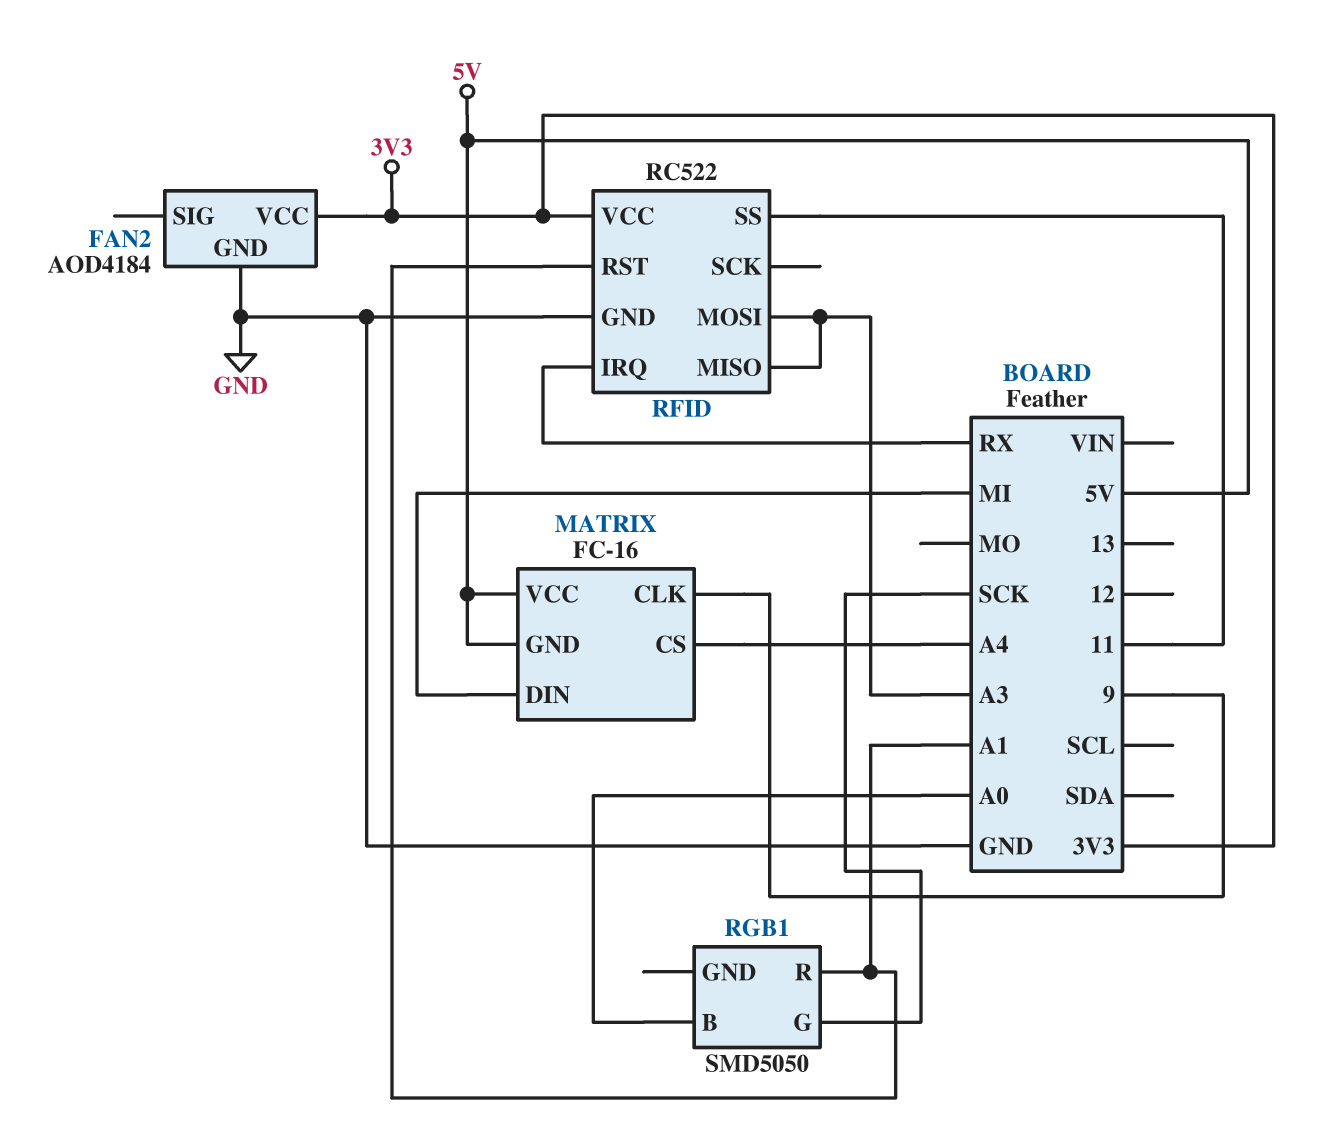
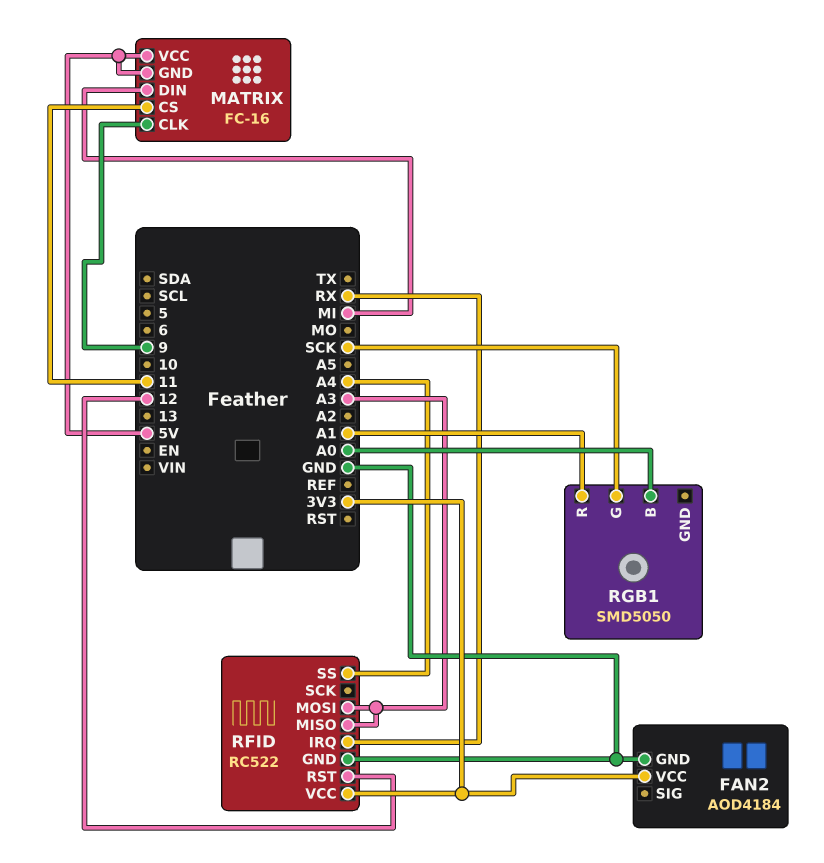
MATRIX pin CS: A4 -> 11
RFID pin RST: A1 -> 12
RFID pin SS: 11 -> A4

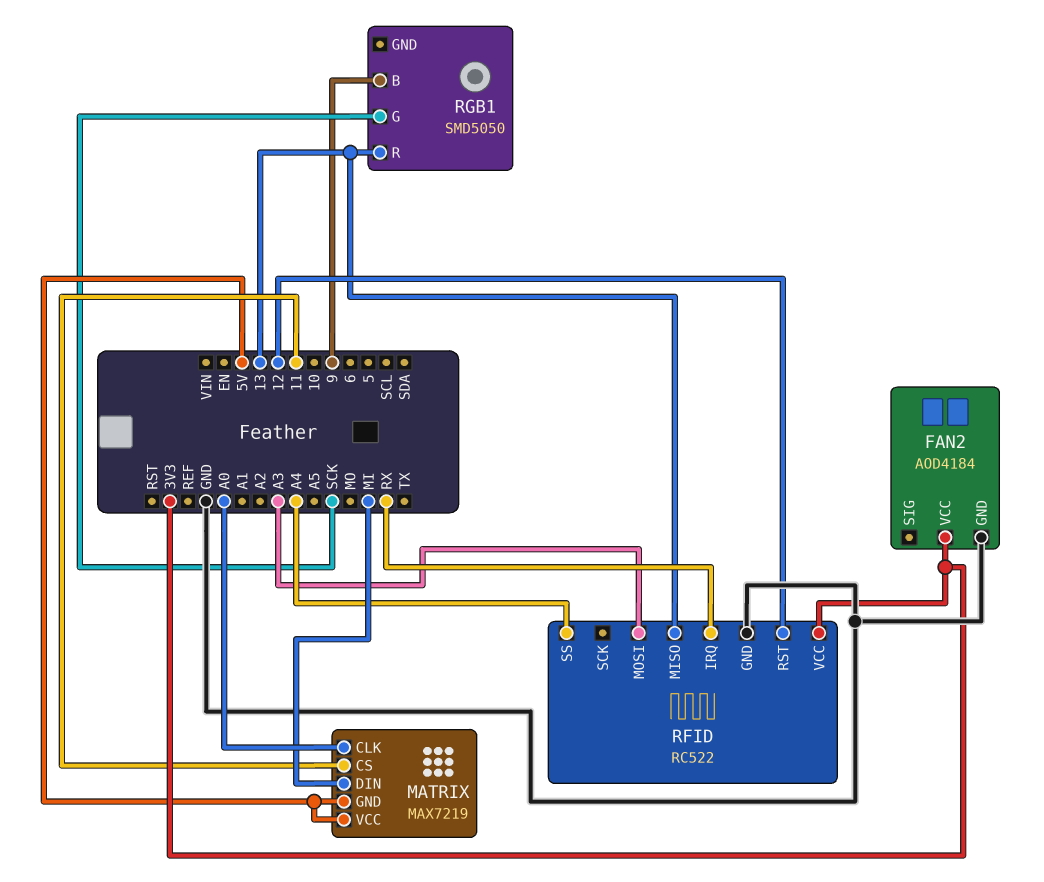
MATRIX: FC-16 -> MAX7219
MATRIX pin CLK: 9 -> A0
RFID pin MISO: A3 -> 13
RGB1 pin B: A0 -> 9
RGB1 pin R: A1 -> 13

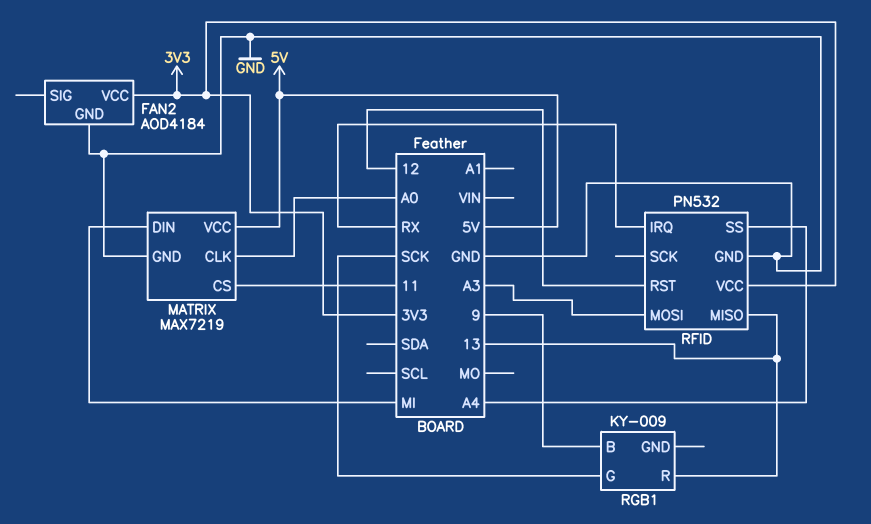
MATRIX pin GND: 5V -> GND
RFID: RC522 -> PN532
RGB1: SMD5050 -> KY-009

